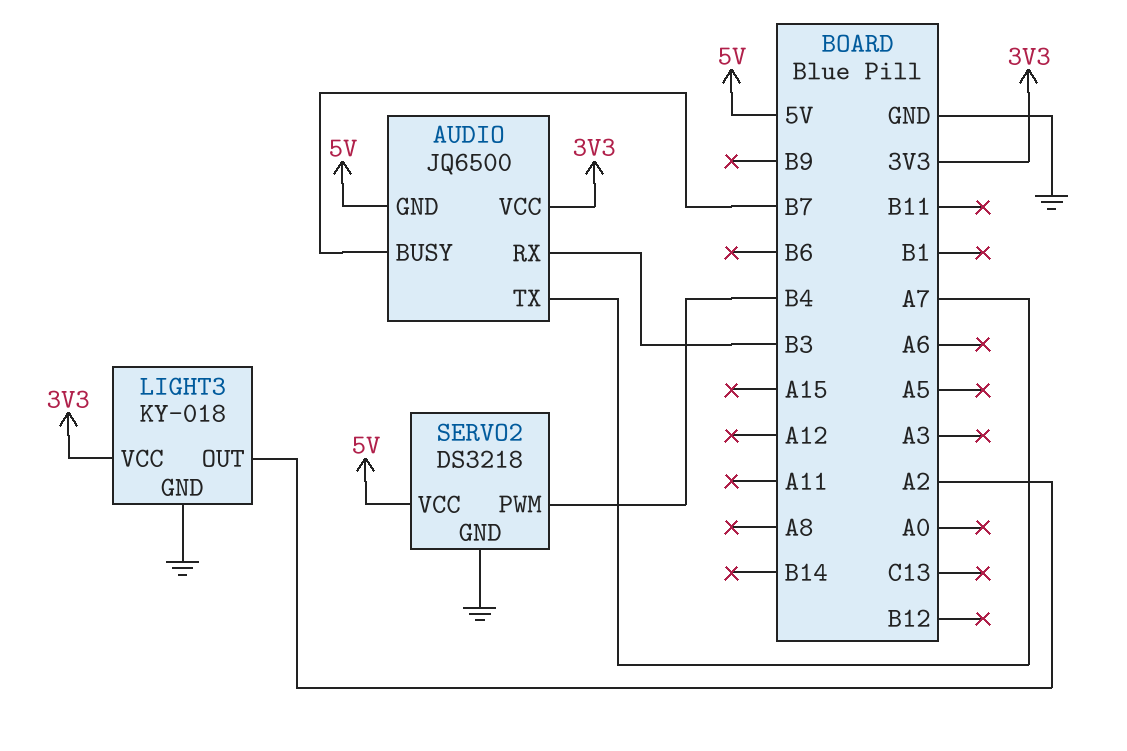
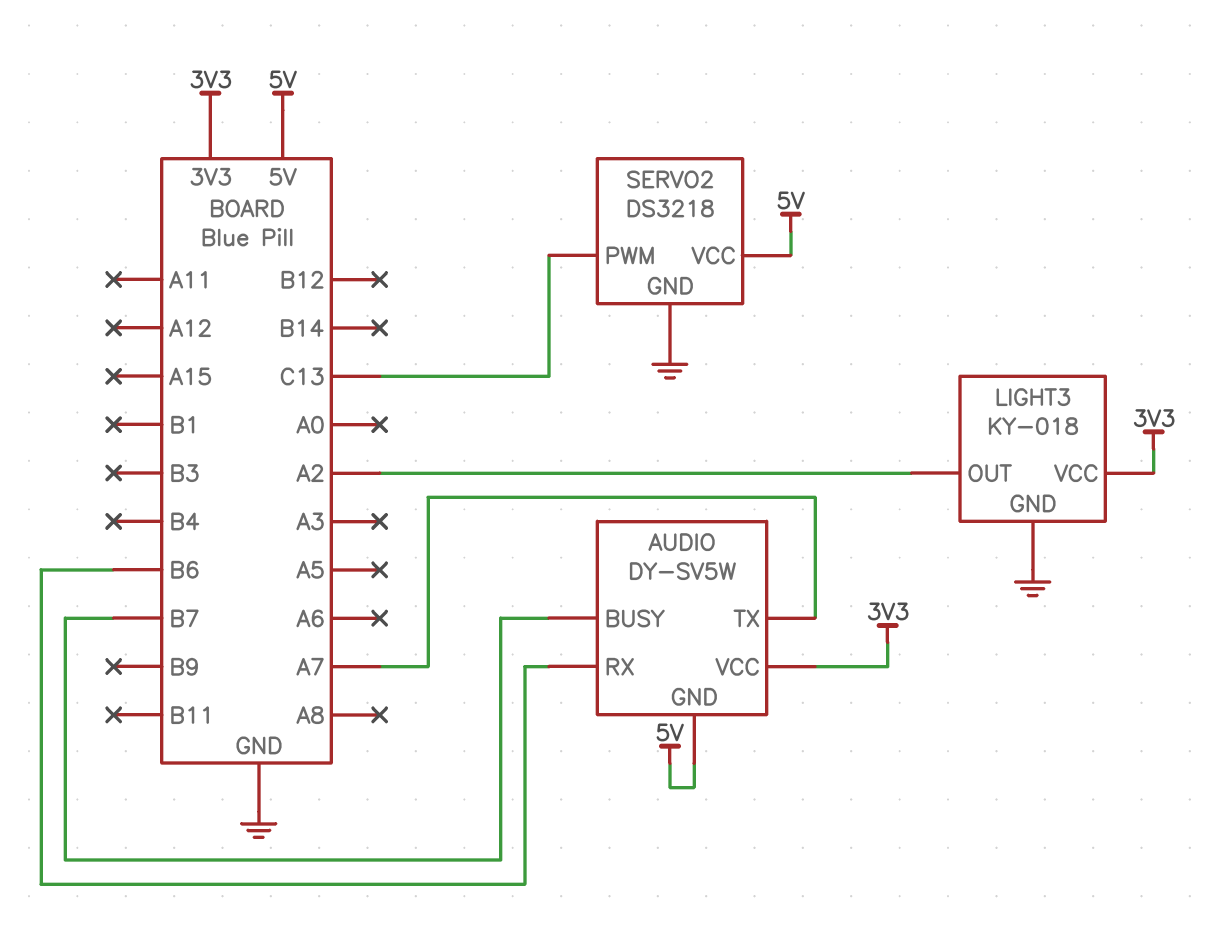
AUDIO: JQ6500 -> DY-SV5W
AUDIO pin RX: B3 -> B6
SERVO2 pin PWM: B4 -> C13

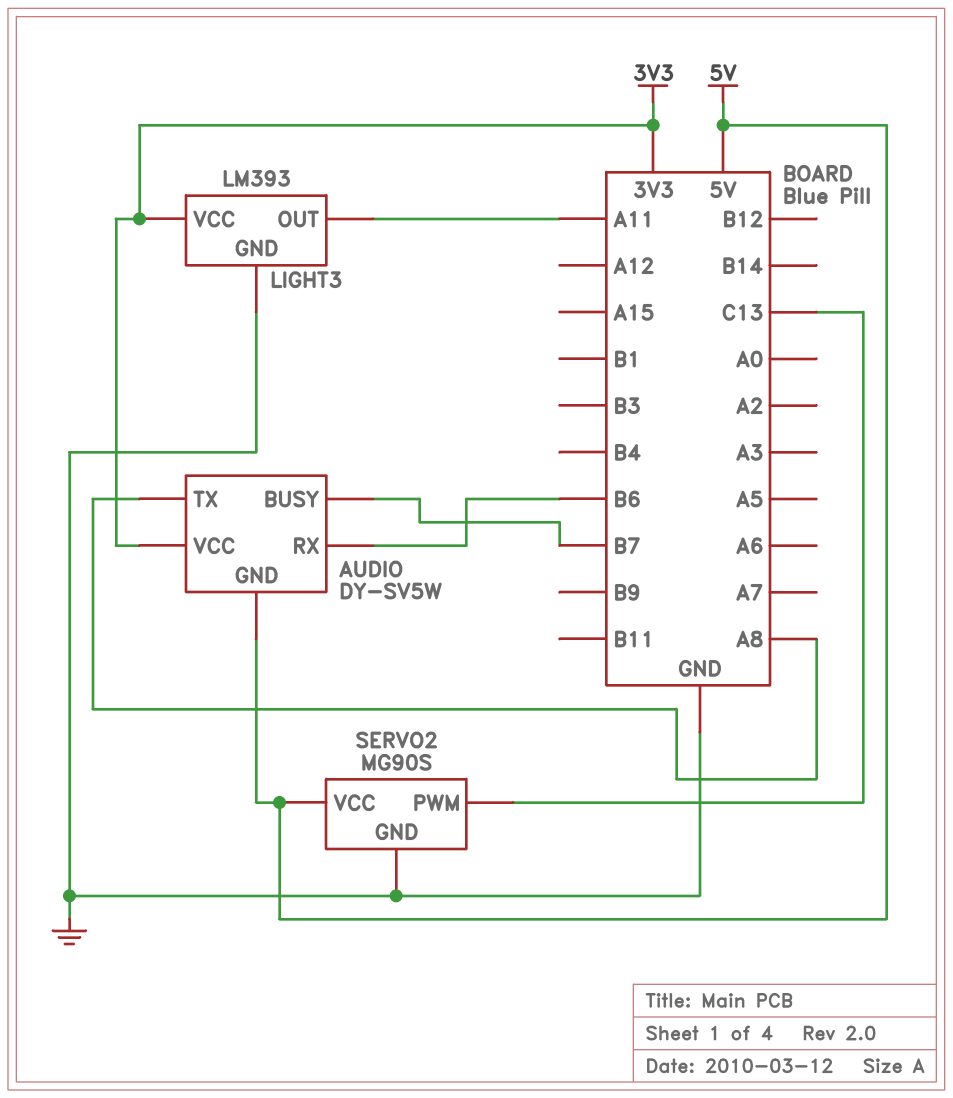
AUDIO pin TX: A7 -> A8
LIGHT3: KY-018 -> LM393
LIGHT3 pin OUT: A2 -> A11
SERVO2: DS3218 -> MG90S

